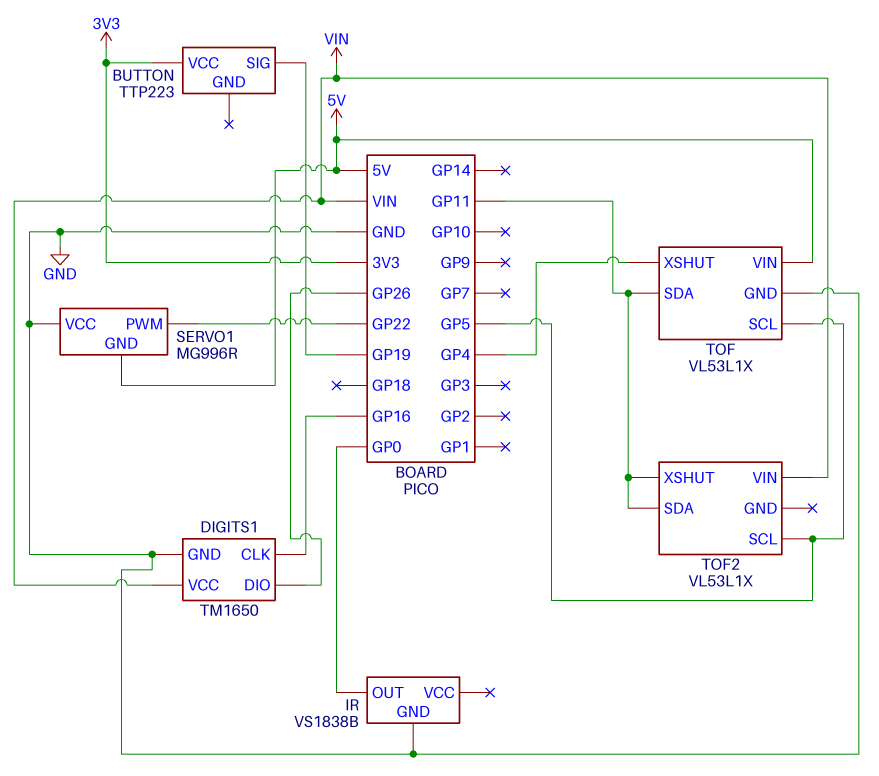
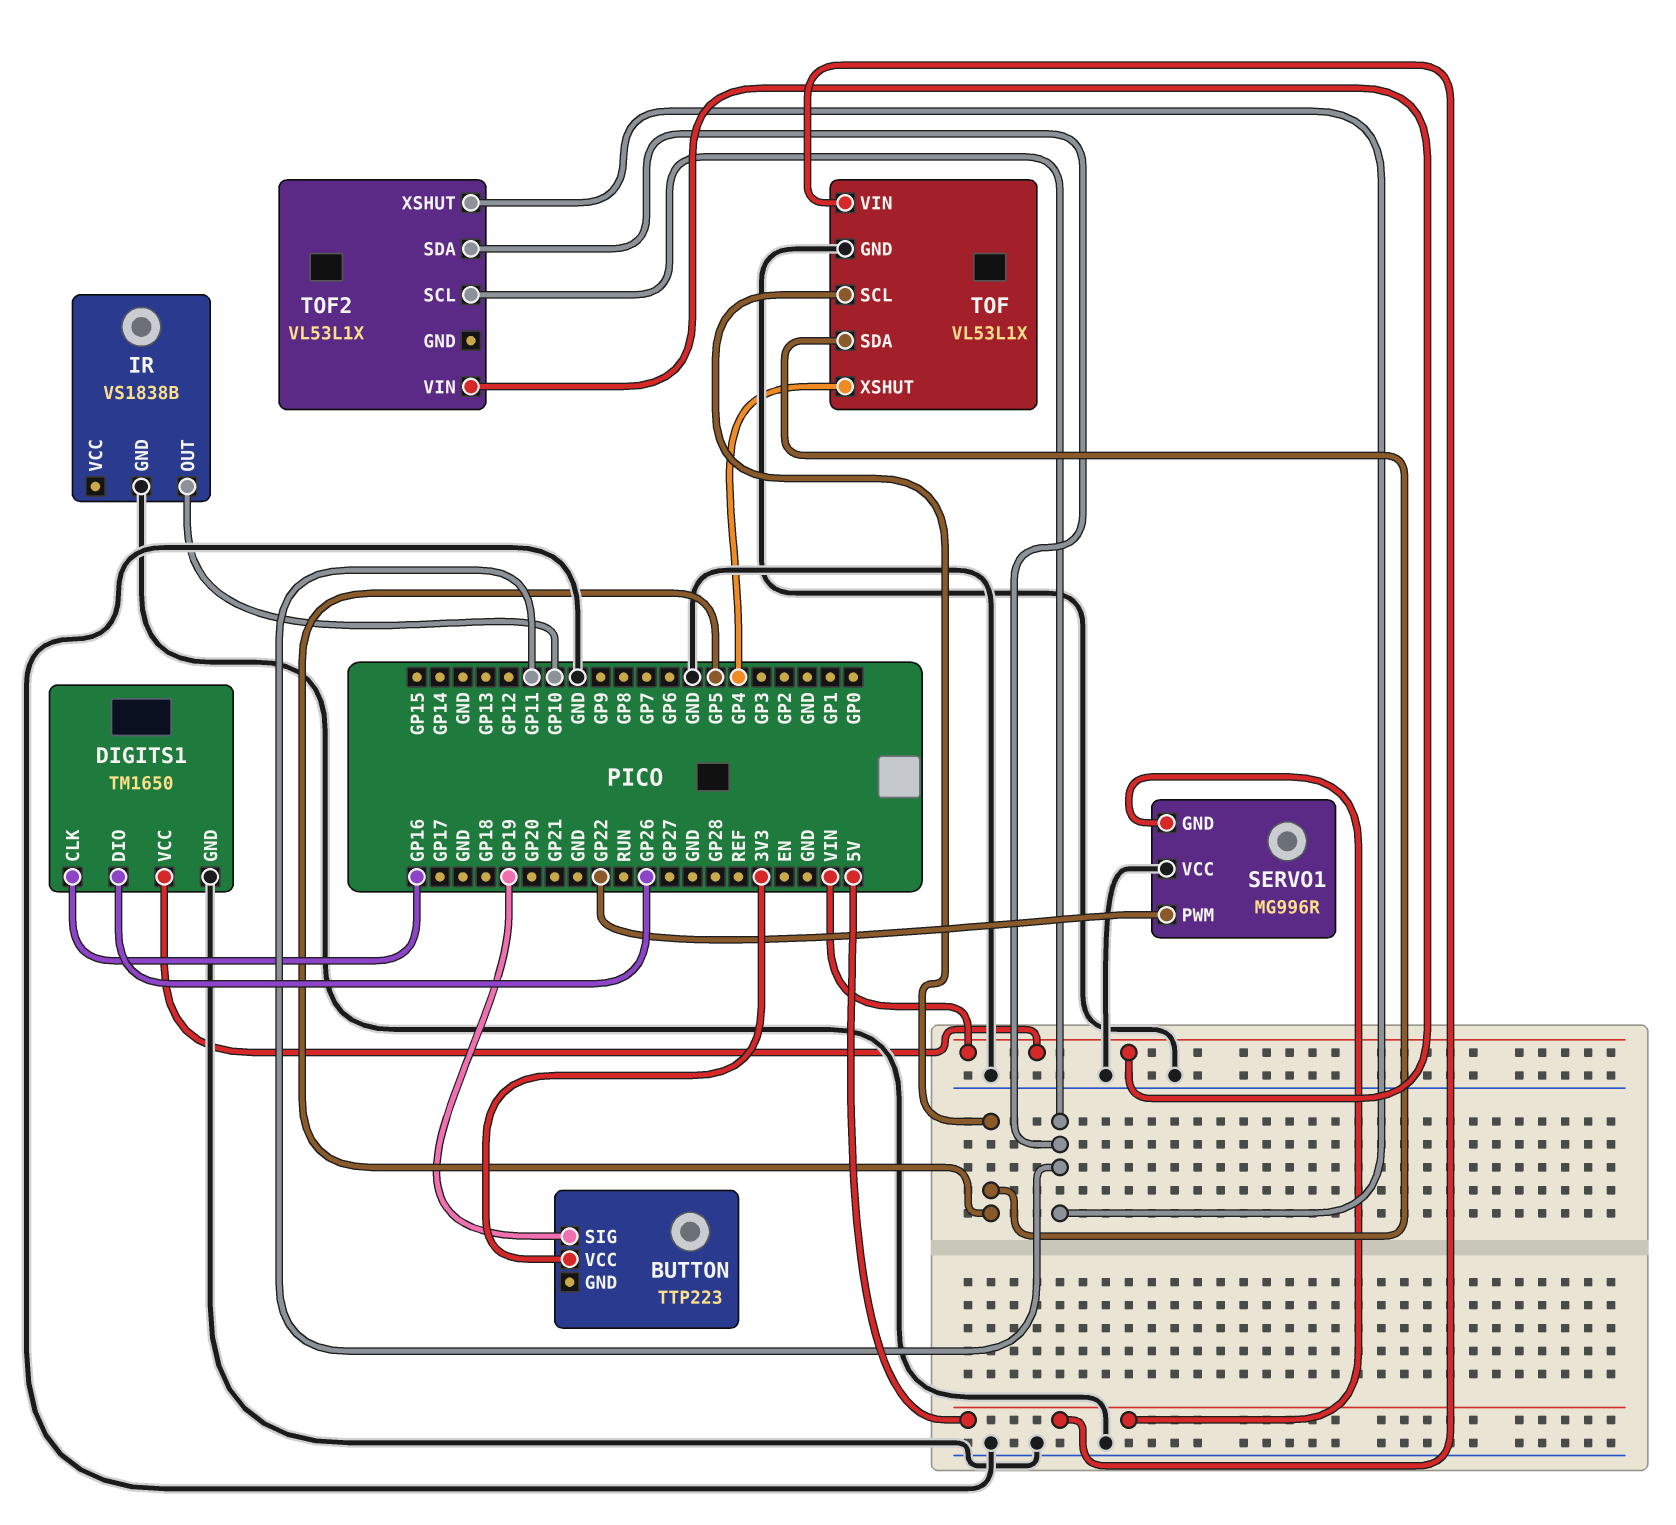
IR pin OUT: GP0 -> GP10
TOF pin SDA: GP11 -> GP5
TOF2 pin SCL: GP5 -> GP11

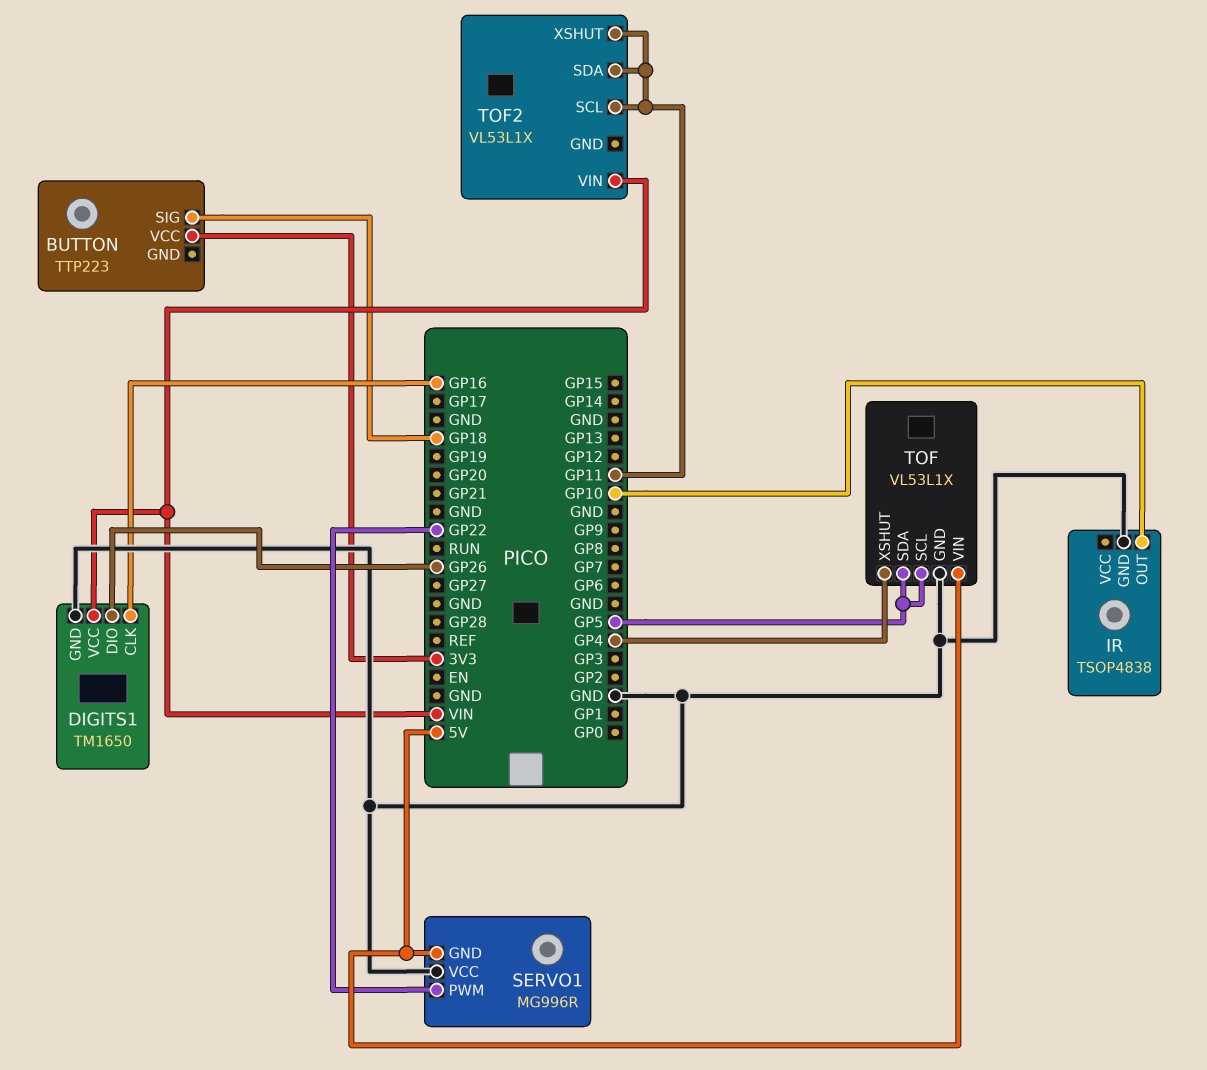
BUTTON pin SIG: GP19 -> GP18
IR: VS1838B -> TSOP4838

